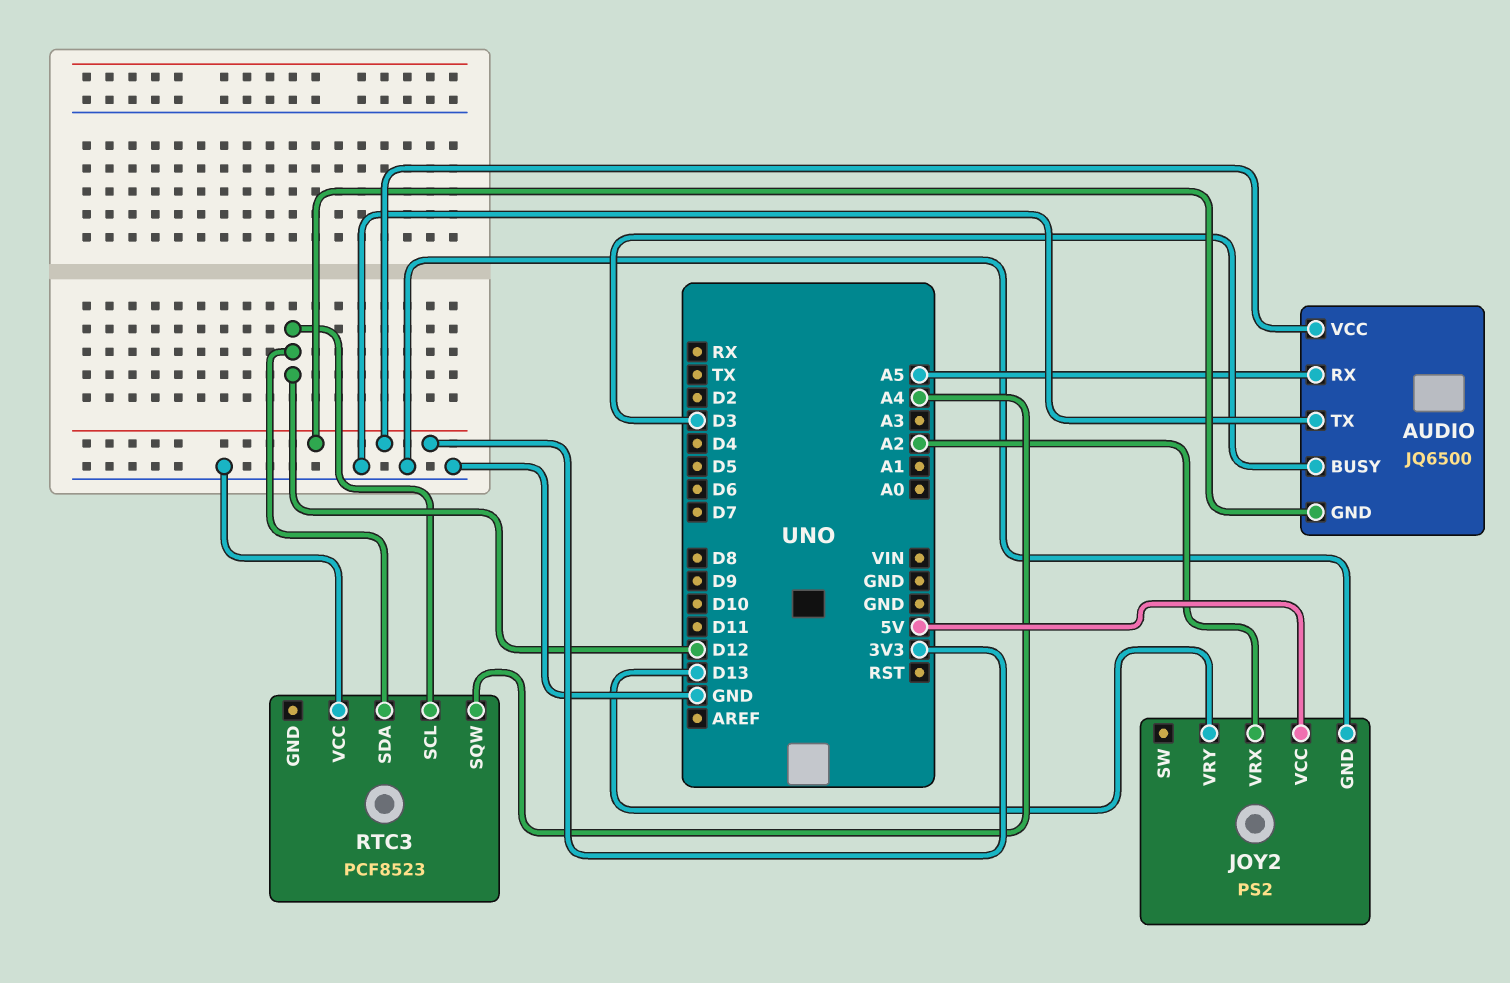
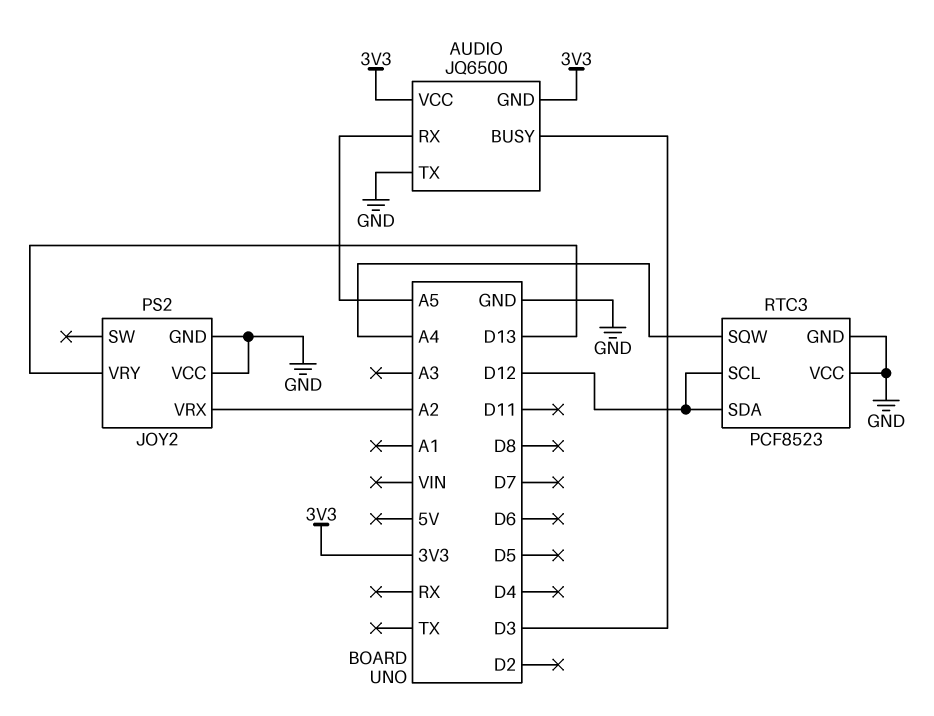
JOY2 pin VCC: 5V -> GND
RTC3 pin GND: none -> GND

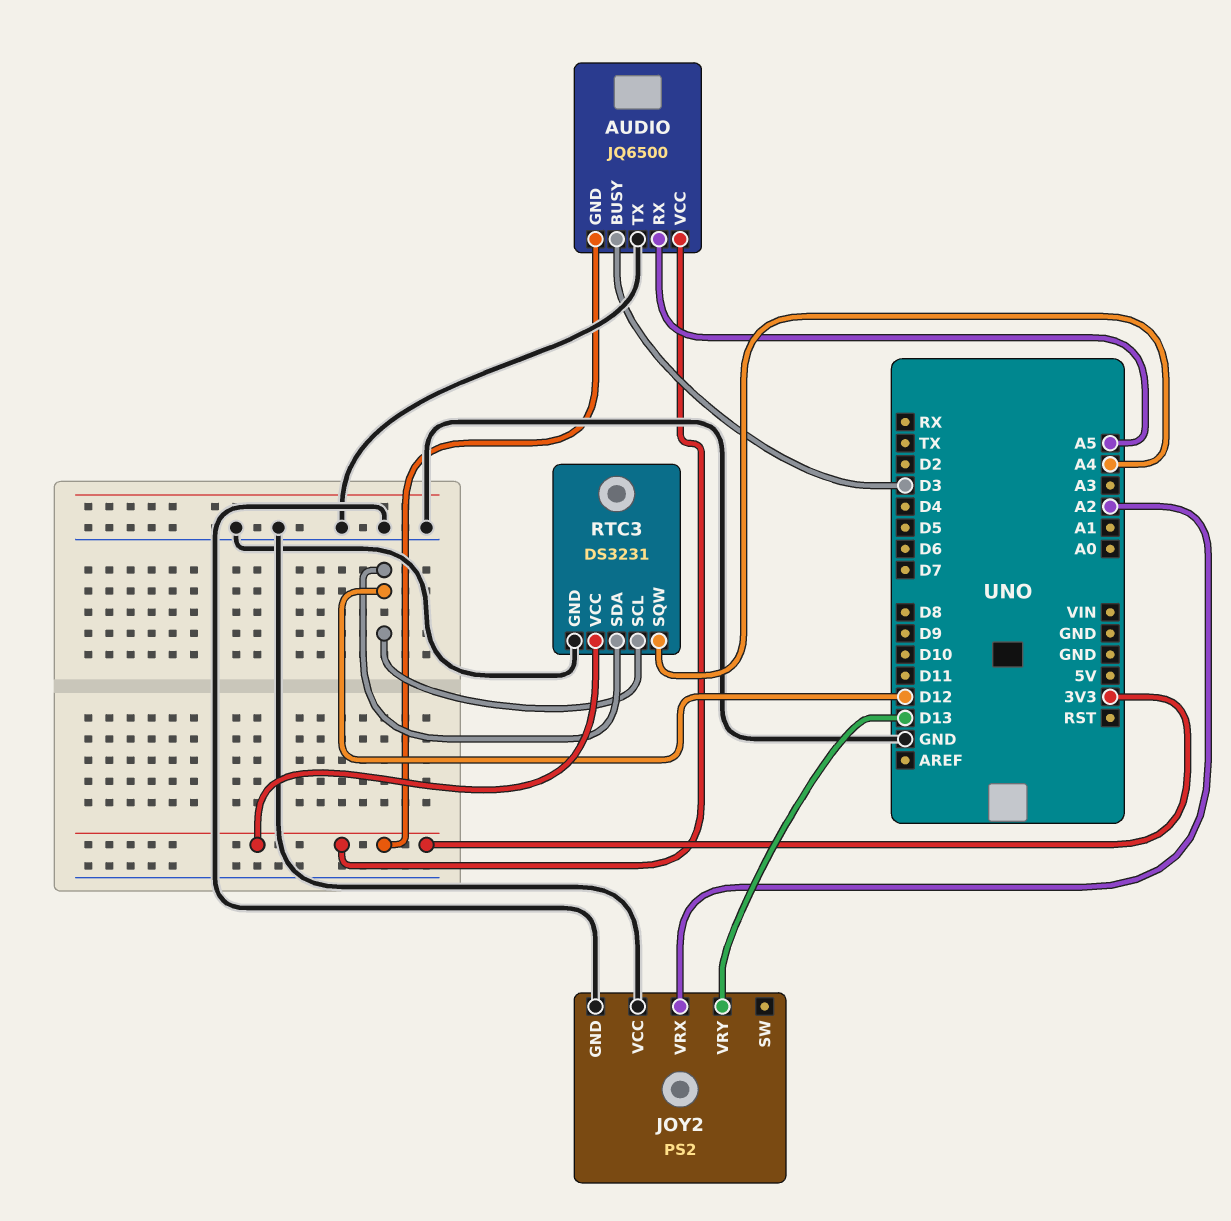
RTC3: PCF8523 -> DS3231
RTC3 pin VCC: GND -> 3V3

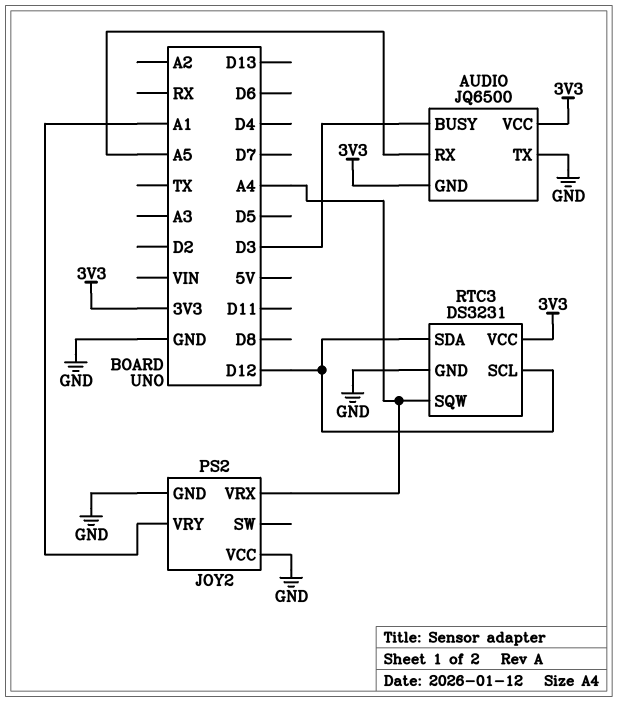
JOY2 pin VRX: A2 -> A4
JOY2 pin VRY: D13 -> A1

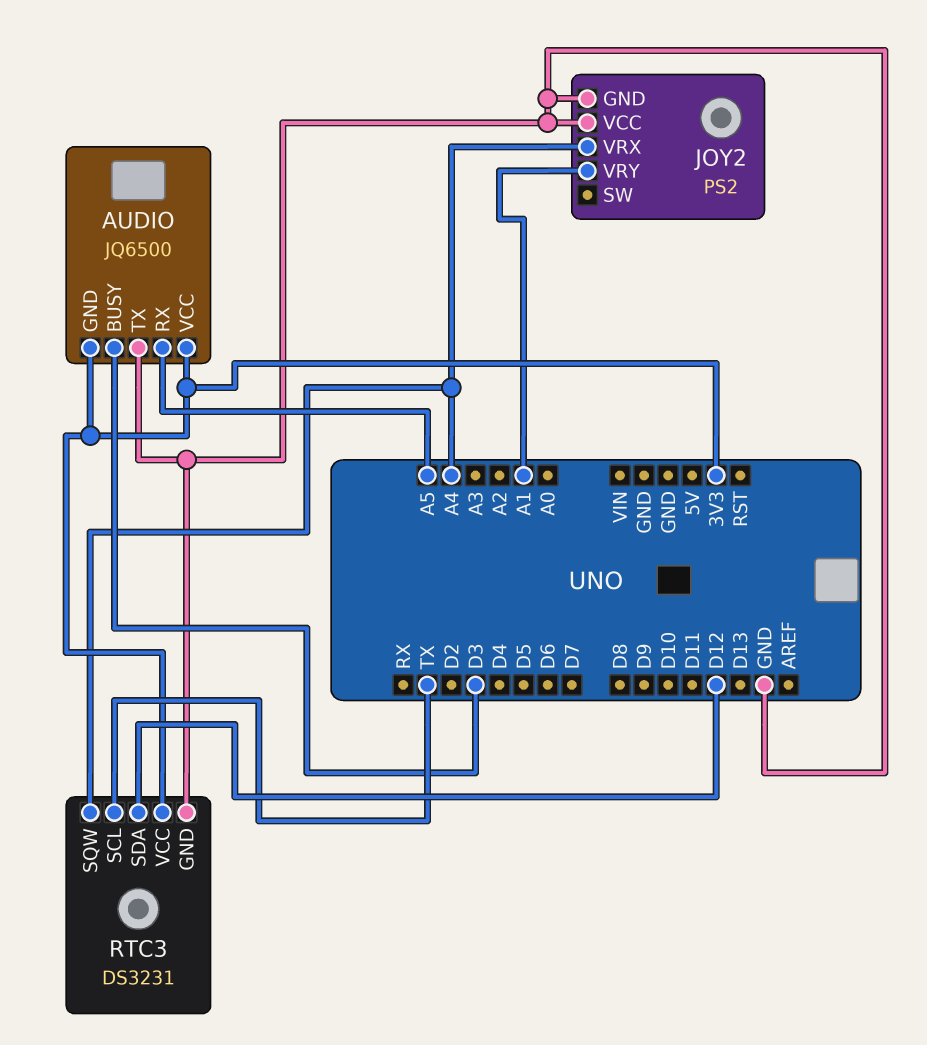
RTC3 pin SCL: D12 -> TX

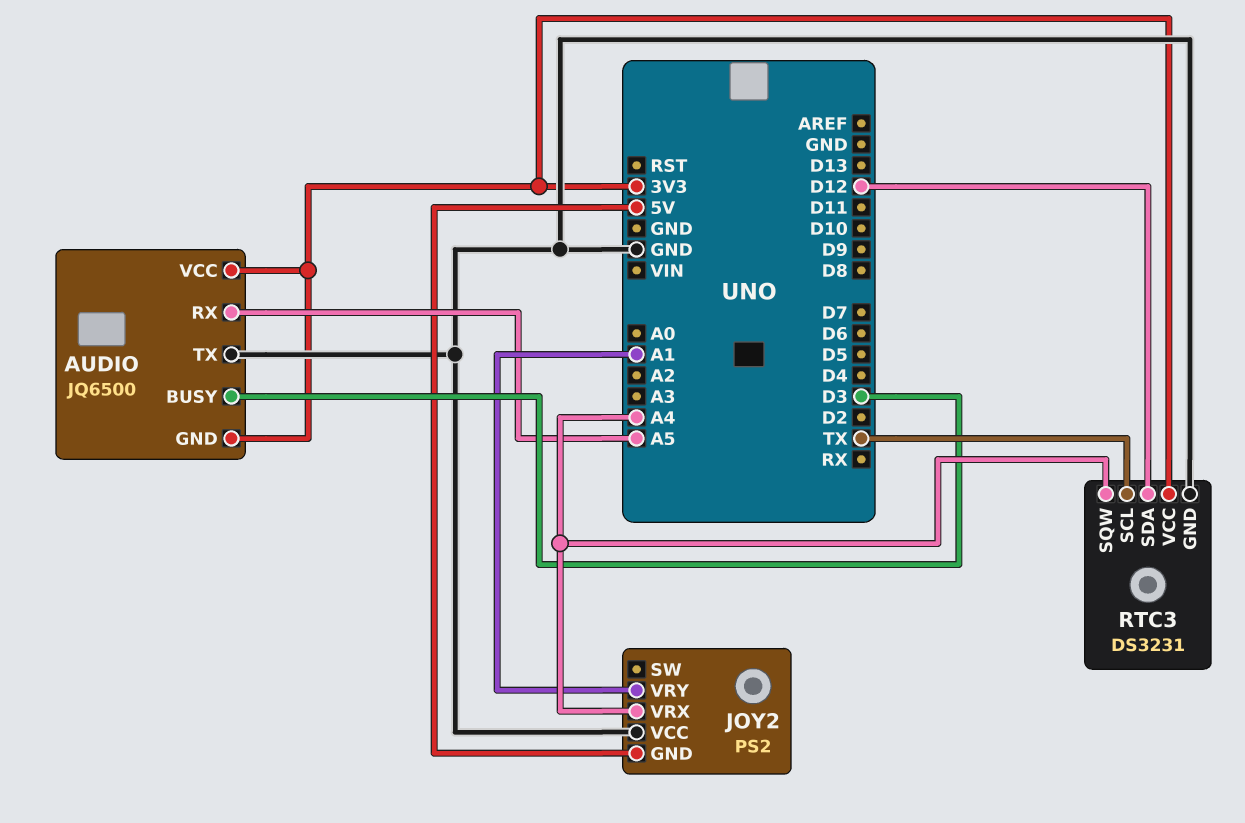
JOY2 pin GND: GND -> 5V

